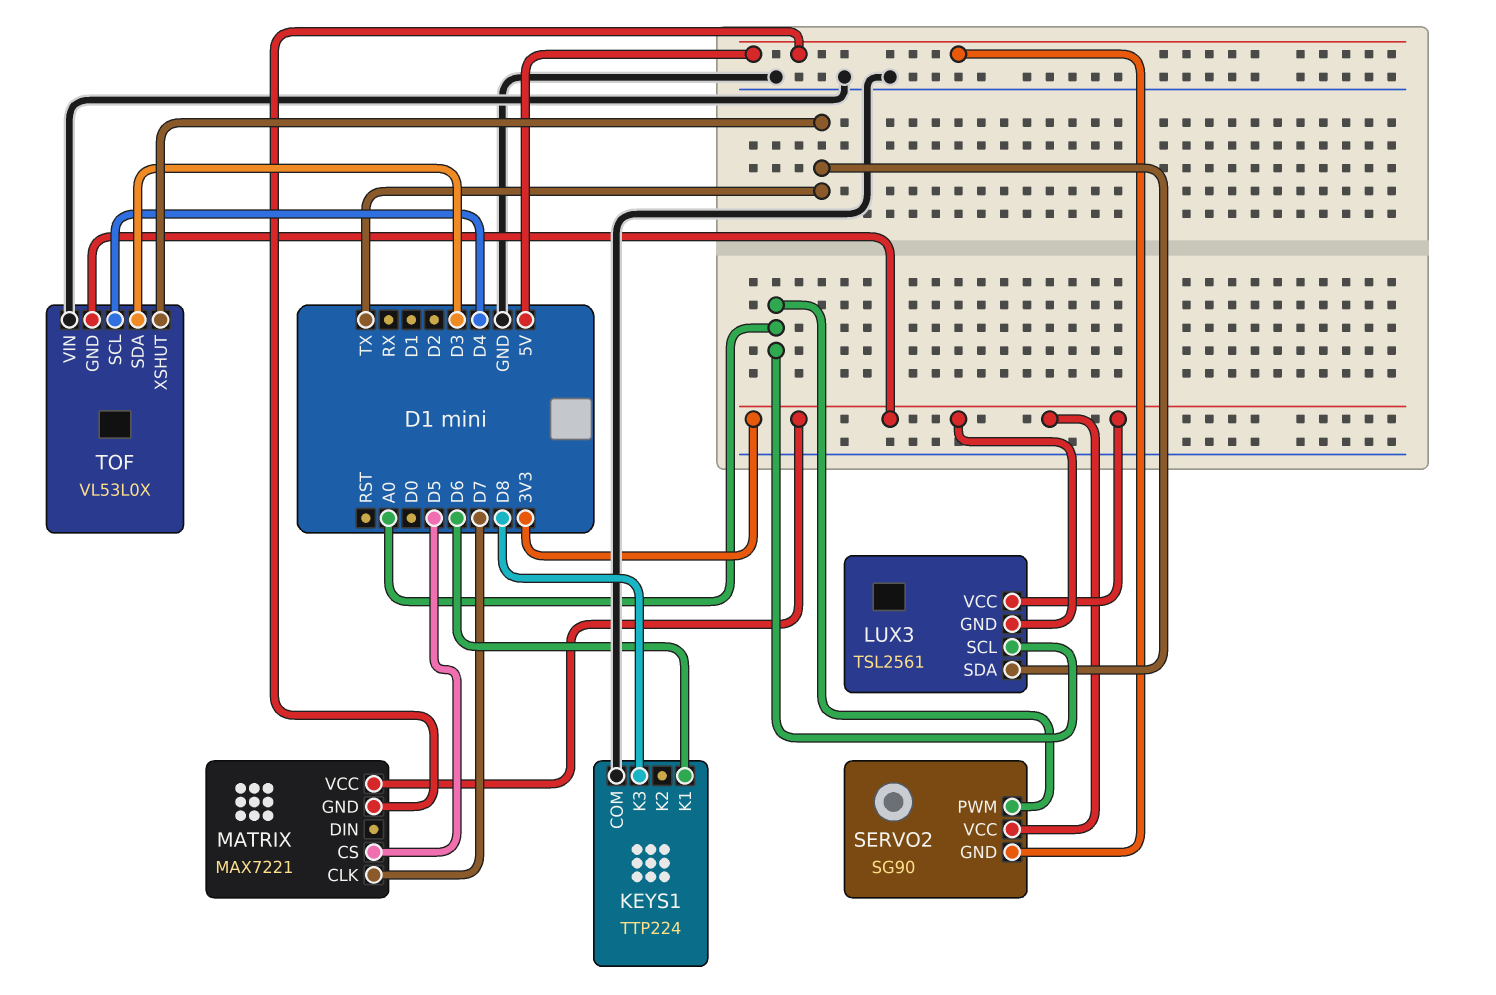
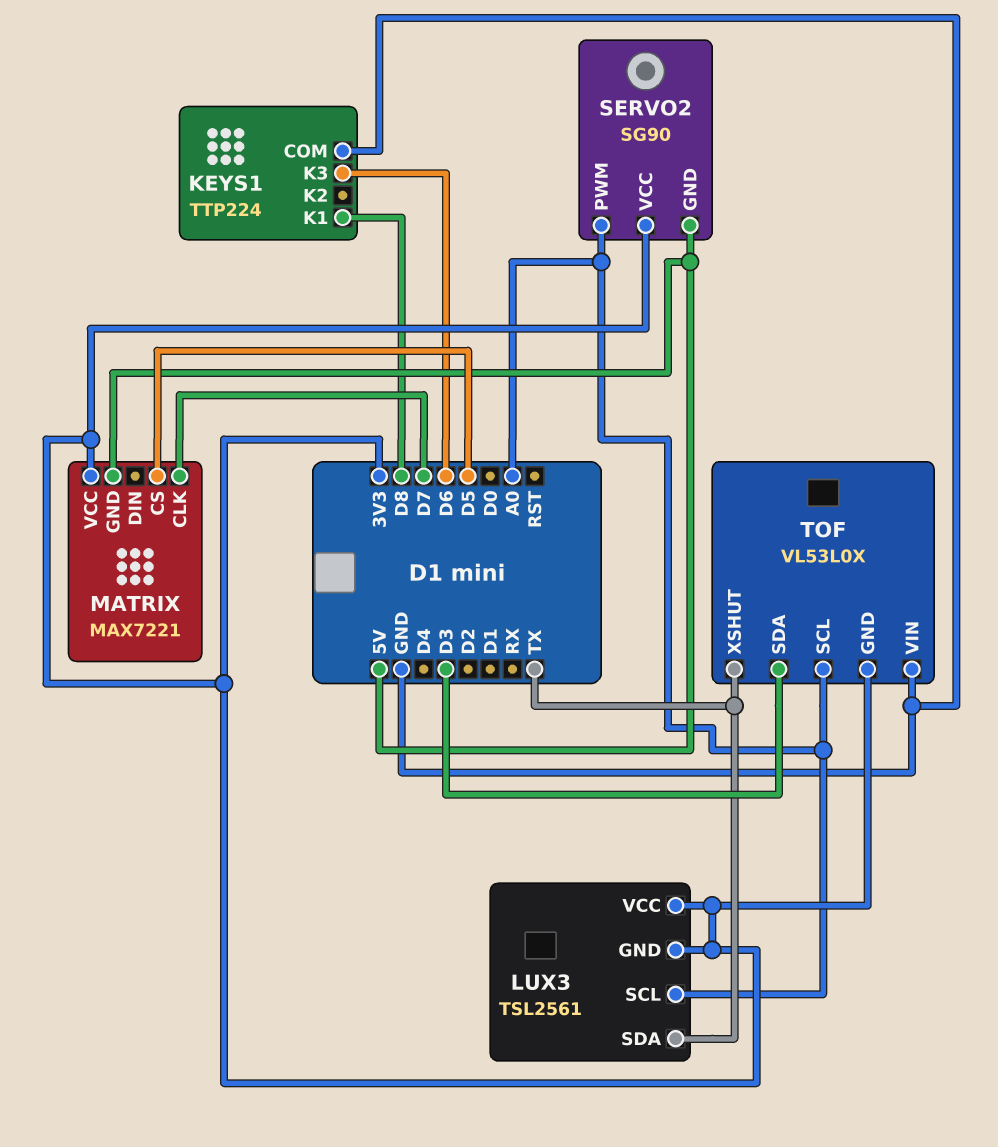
KEYS1 pin K1: D6 -> D8
KEYS1 pin K3: D8 -> D6
TOF pin SCL: D4 -> A0

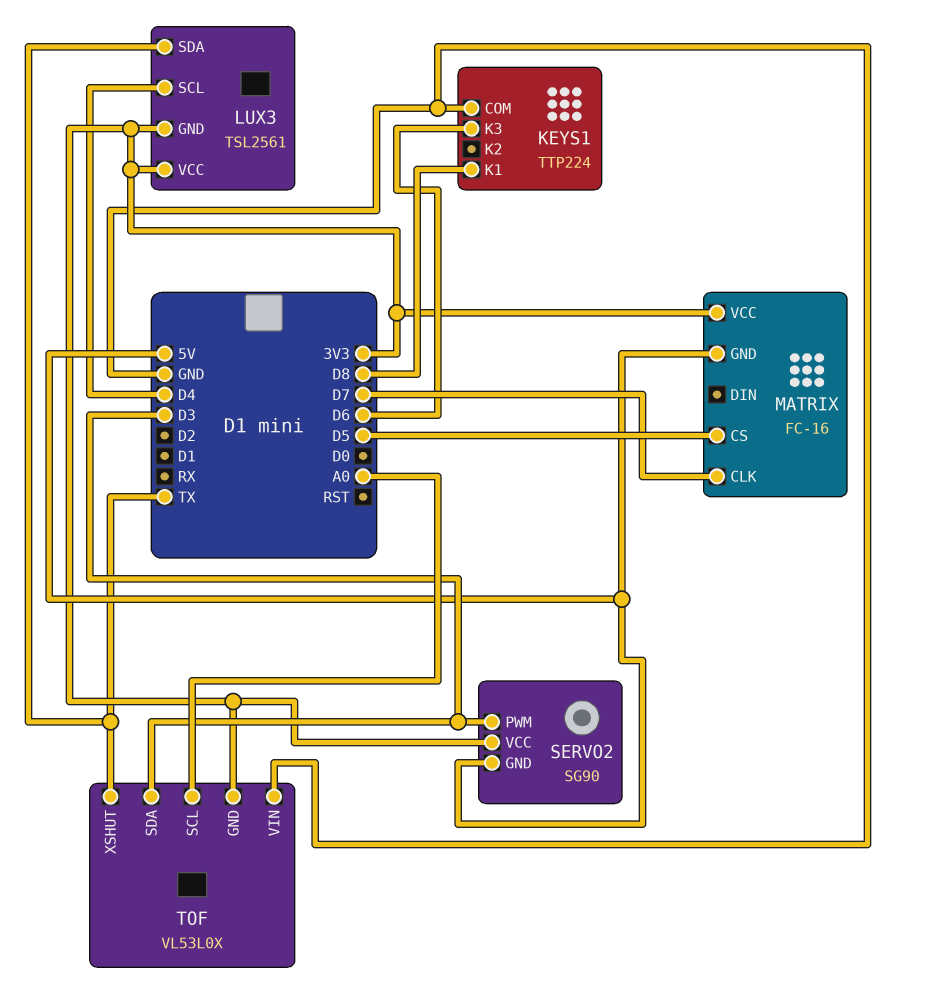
LUX3 pin SCL: A0 -> D4
MATRIX: MAX7221 -> FC-16
SERVO2 pin PWM: A0 -> D3

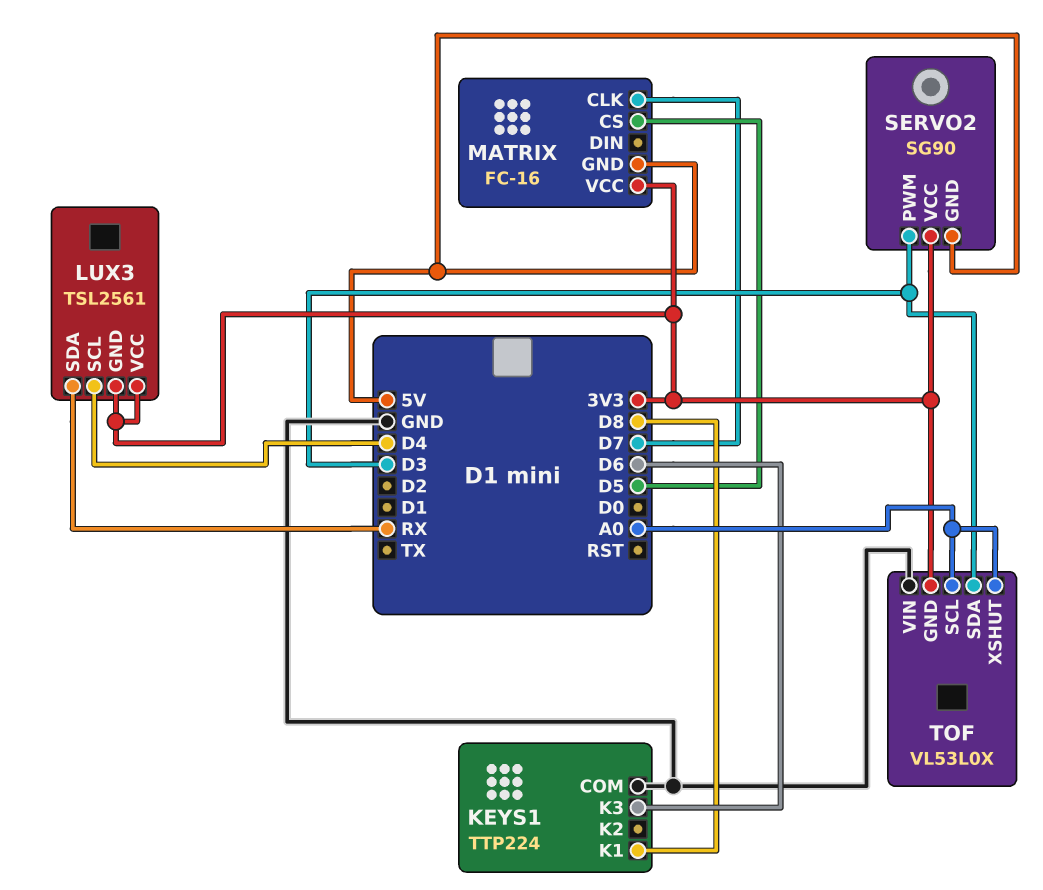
LUX3 pin SDA: TX -> RX
TOF pin XSHUT: TX -> A0

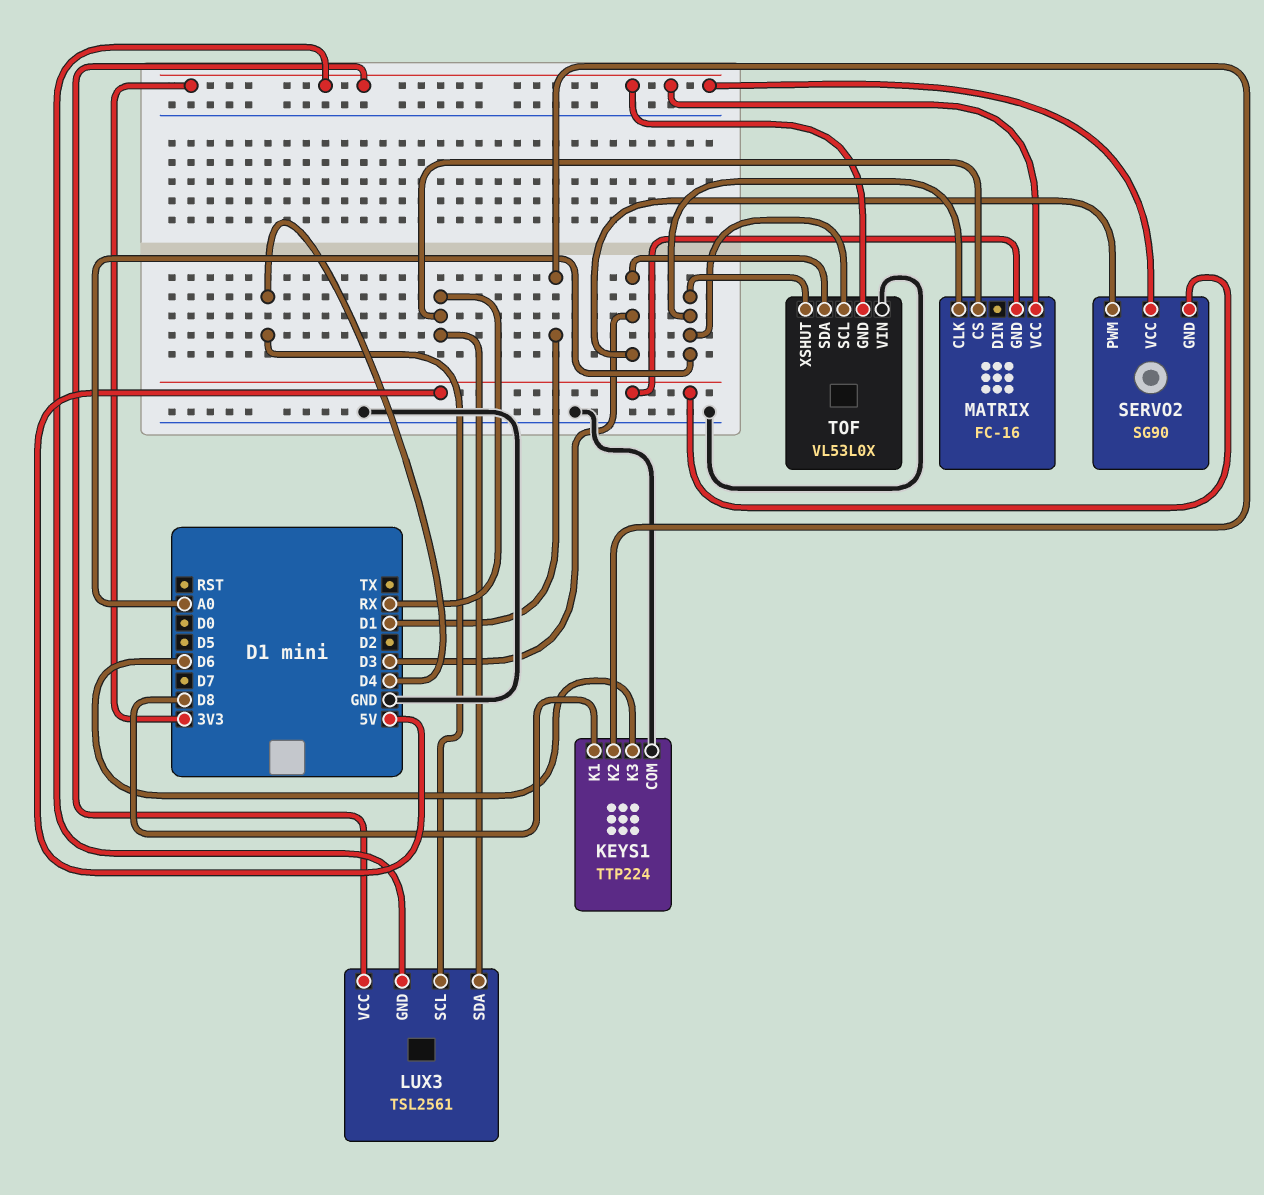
KEYS1 pin K2: none -> D1
MATRIX pin CLK: D7 -> A0
MATRIX pin CS: D5 -> RX

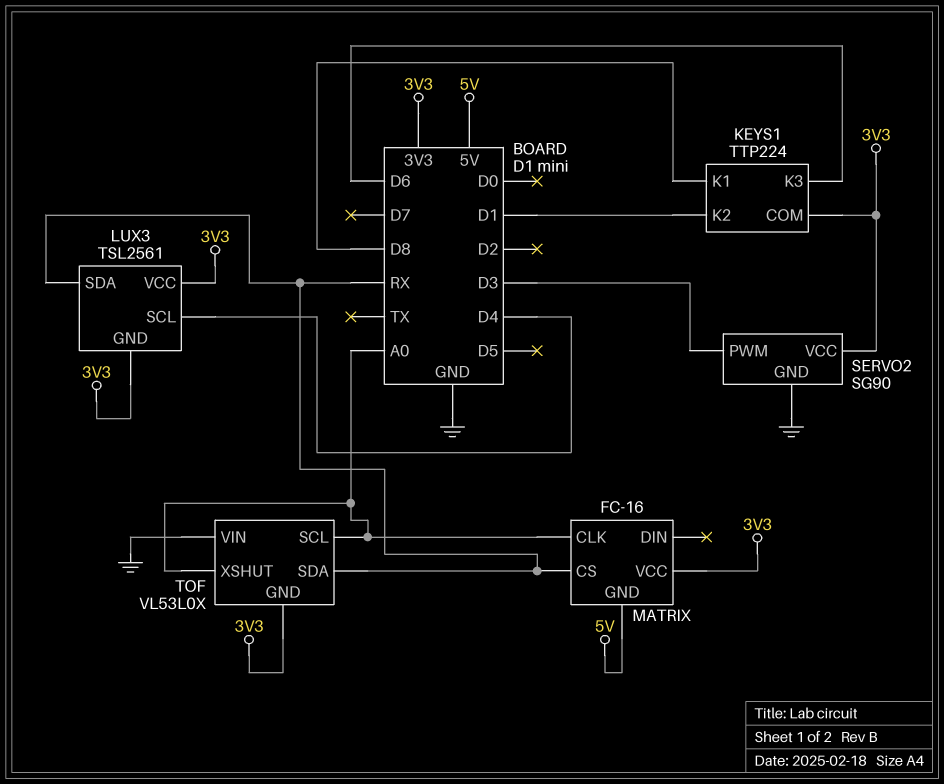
KEYS1 pin COM: GND -> 3V3
SERVO2 pin GND: 5V -> GND
TOF pin SDA: D3 -> RX

